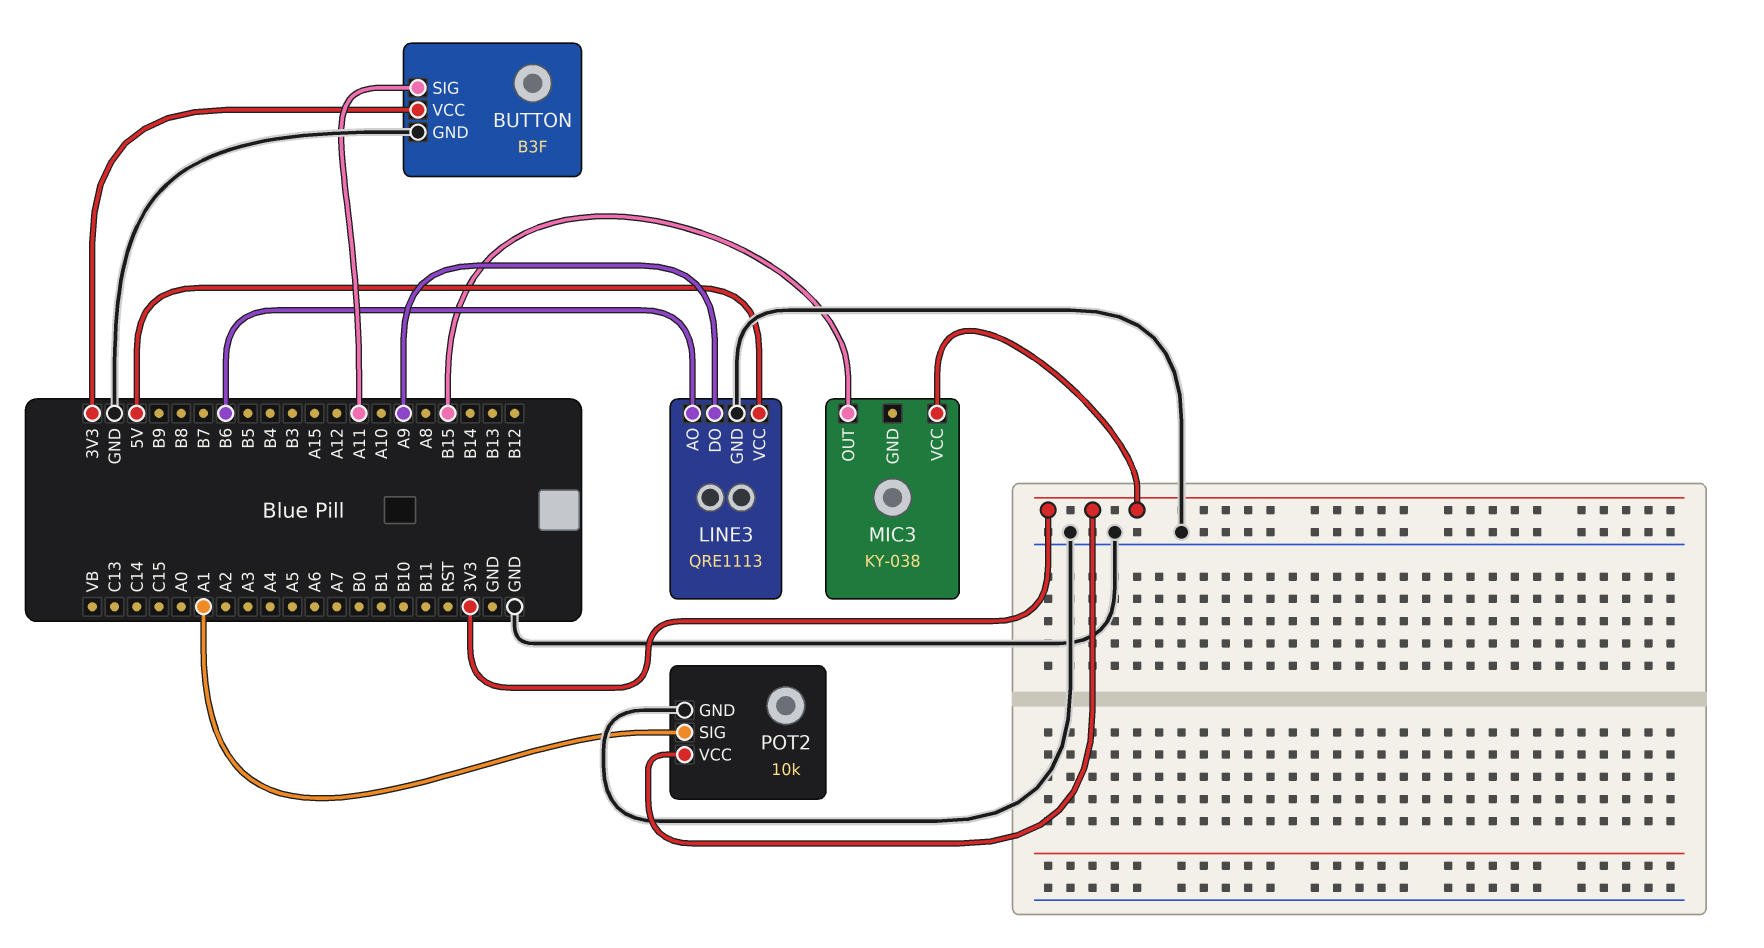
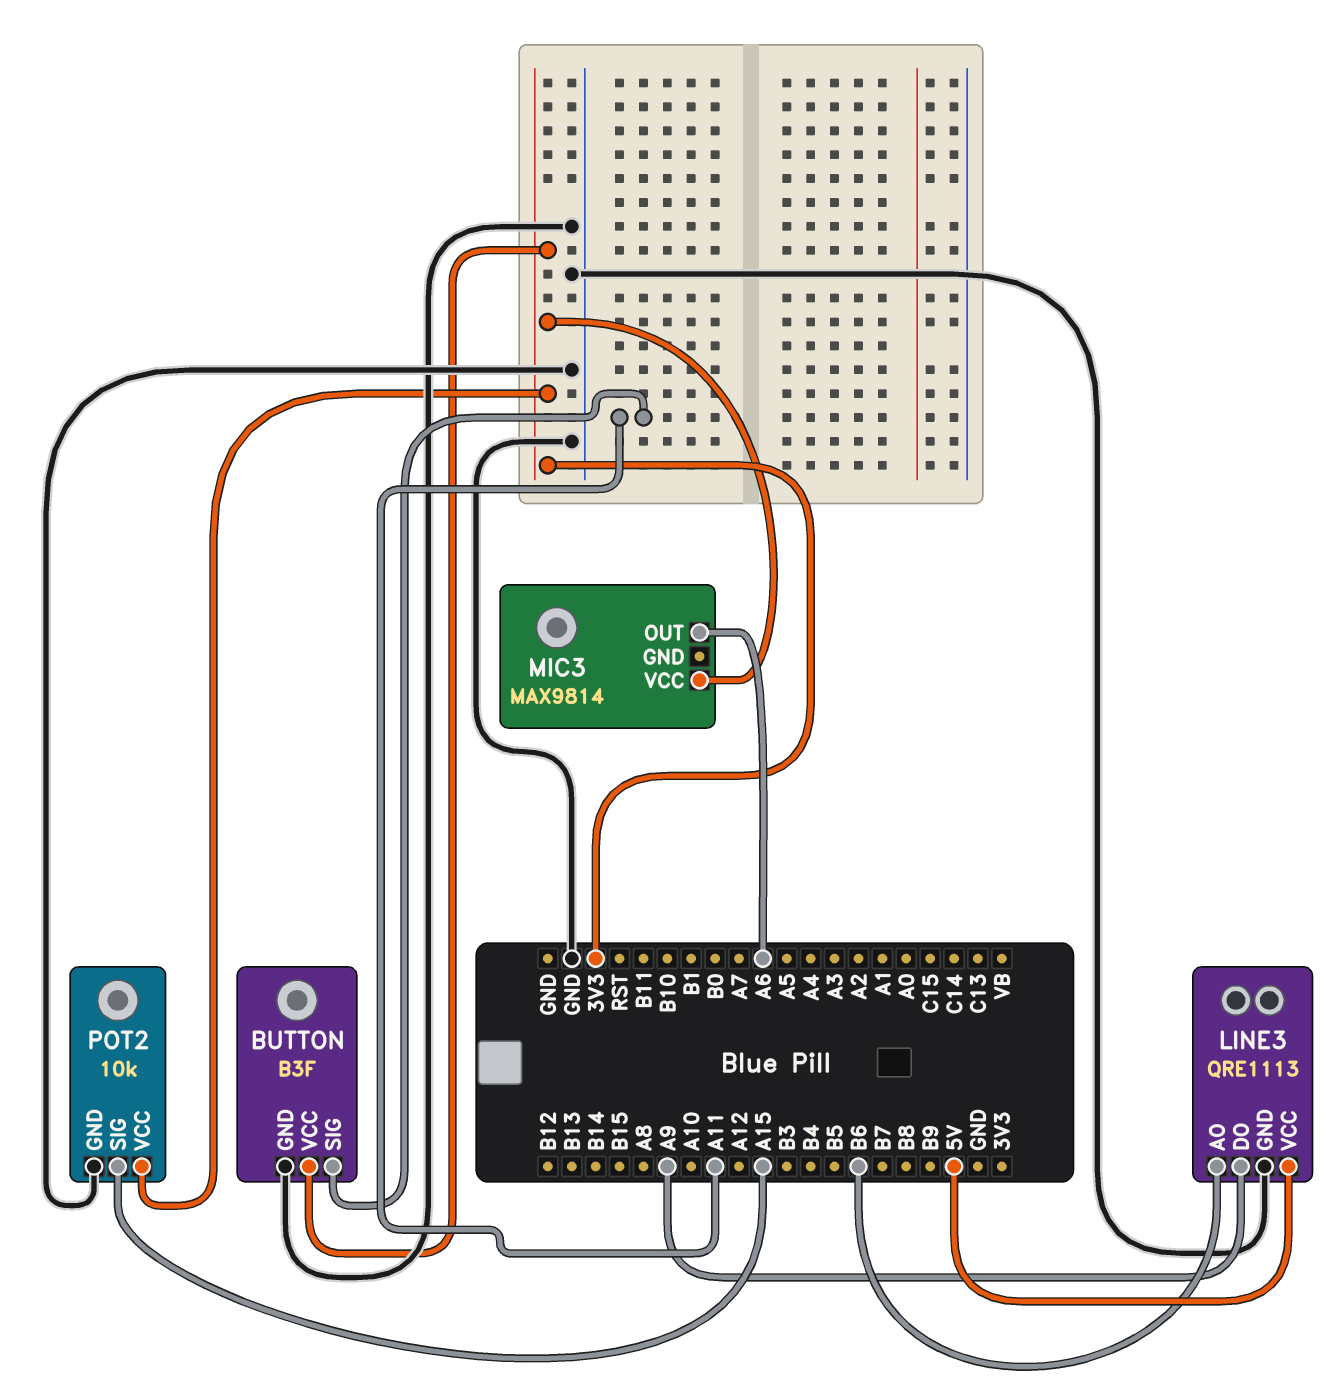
MIC3: KY-038 -> MAX9814
MIC3 pin OUT: B15 -> A6
POT2 pin SIG: A1 -> A15

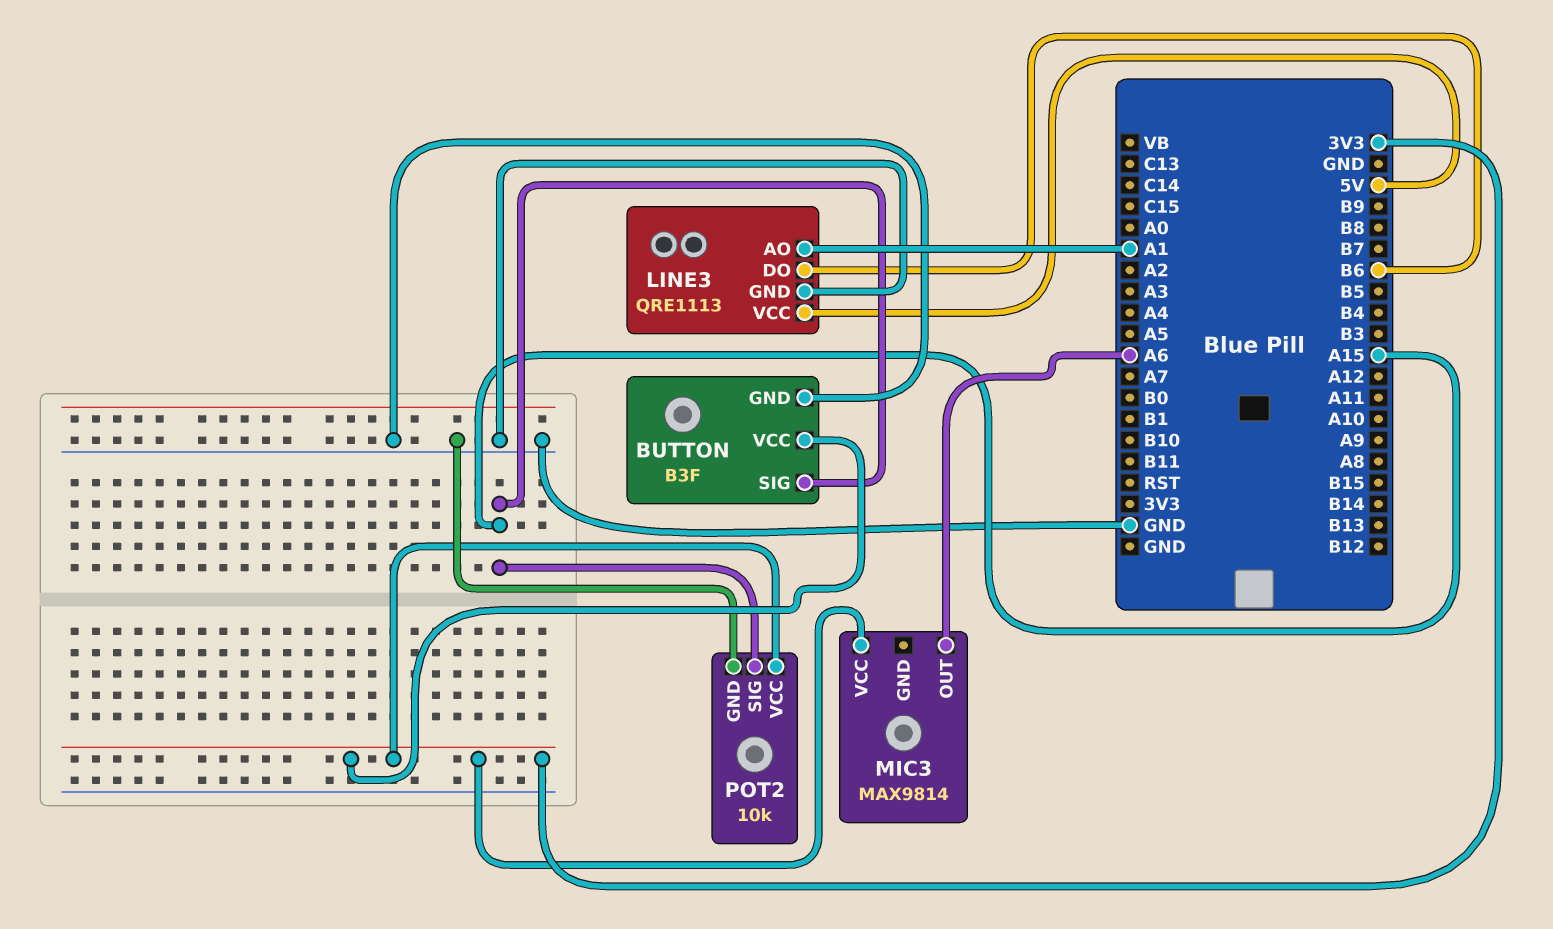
BUTTON pin SIG: A11 -> A15
LINE3 pin AO: B6 -> A1
LINE3 pin DO: A9 -> B6

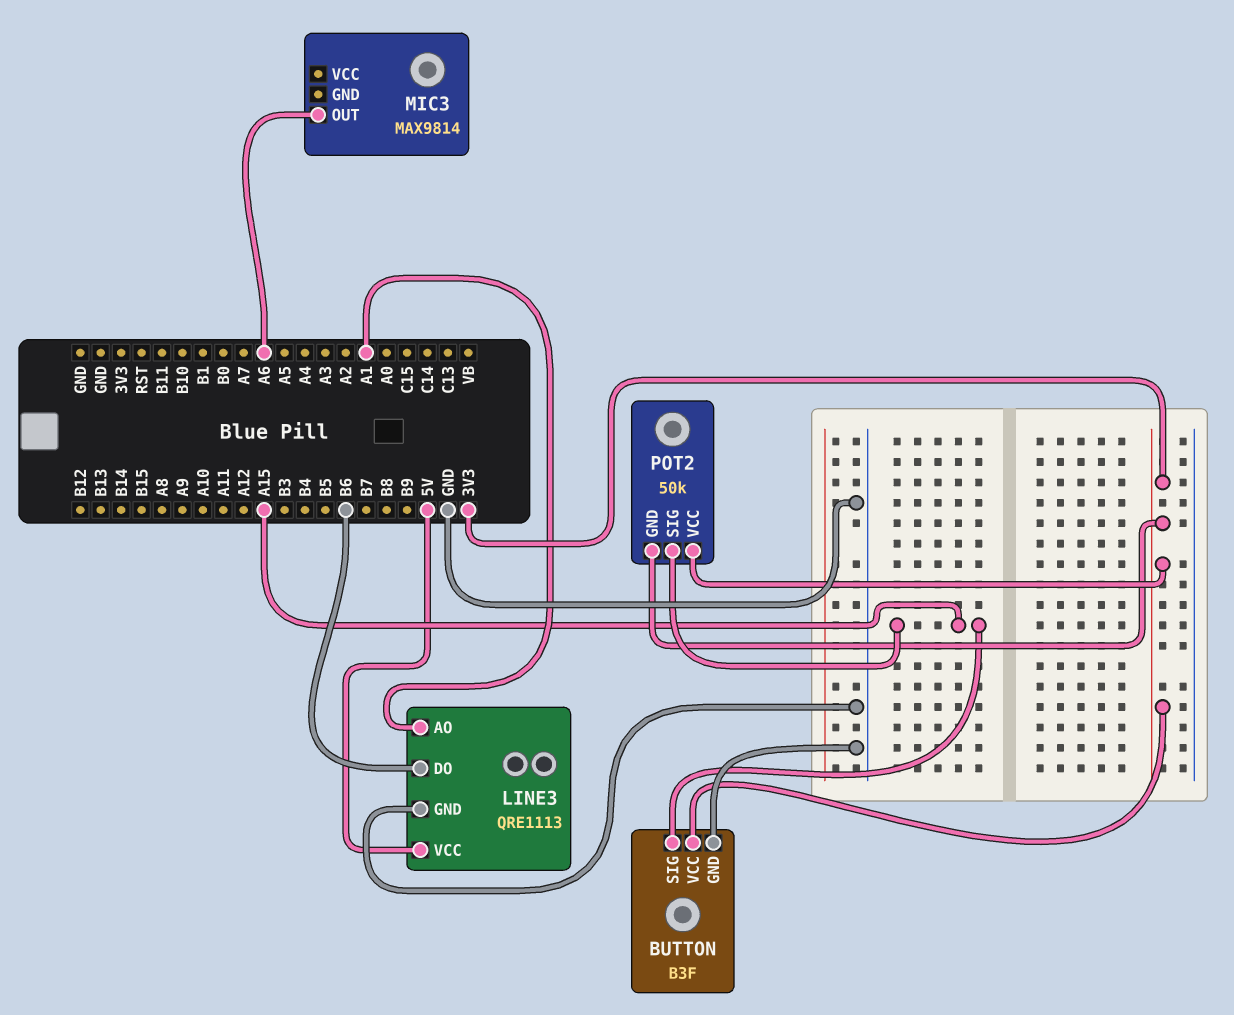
MIC3 pin VCC: 3V3 -> none
POT2: 10k -> 50k
POT2 pin GND: GND -> 3V3

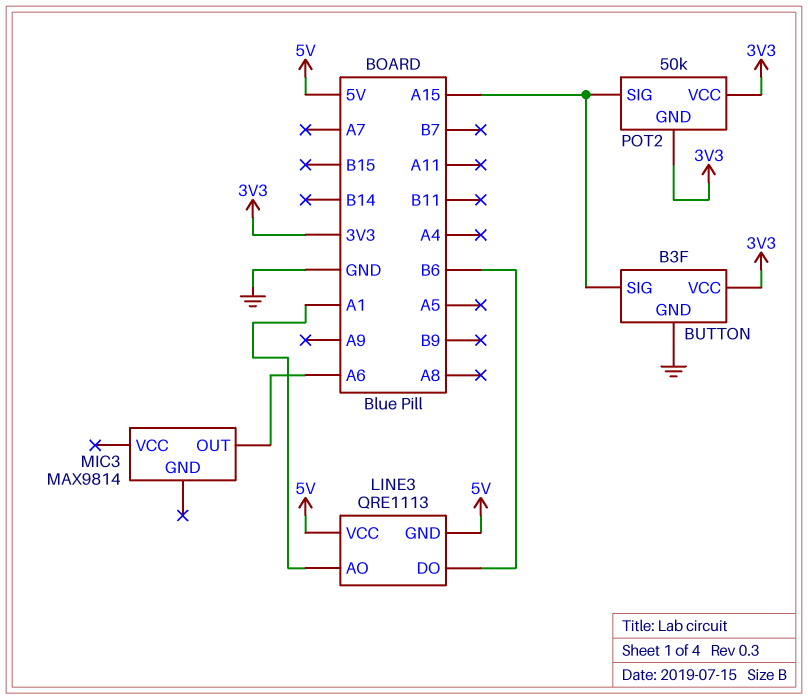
LINE3 pin GND: GND -> 5V

